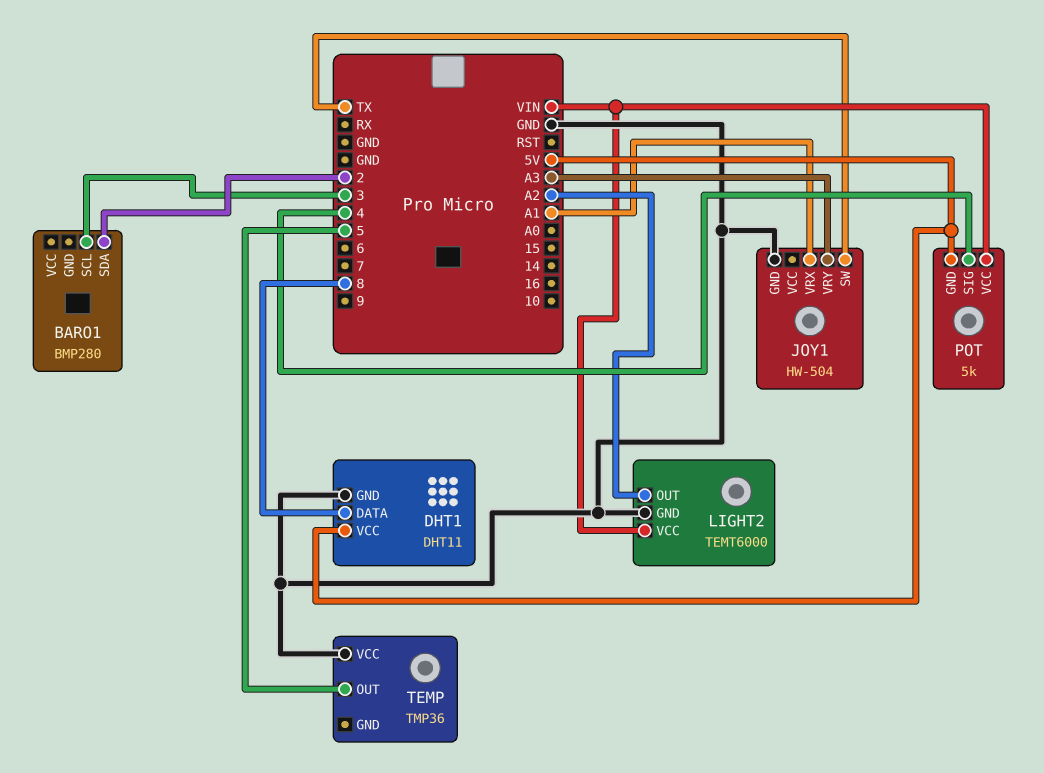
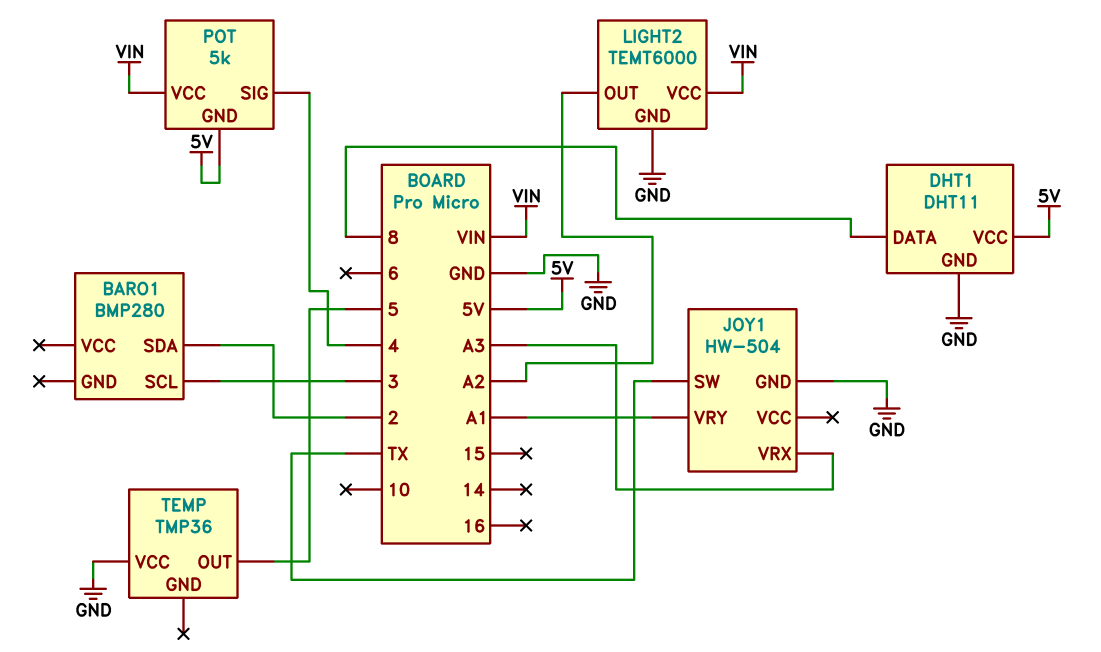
JOY1 pin VRX: A1 -> A3
JOY1 pin VRY: A3 -> A1

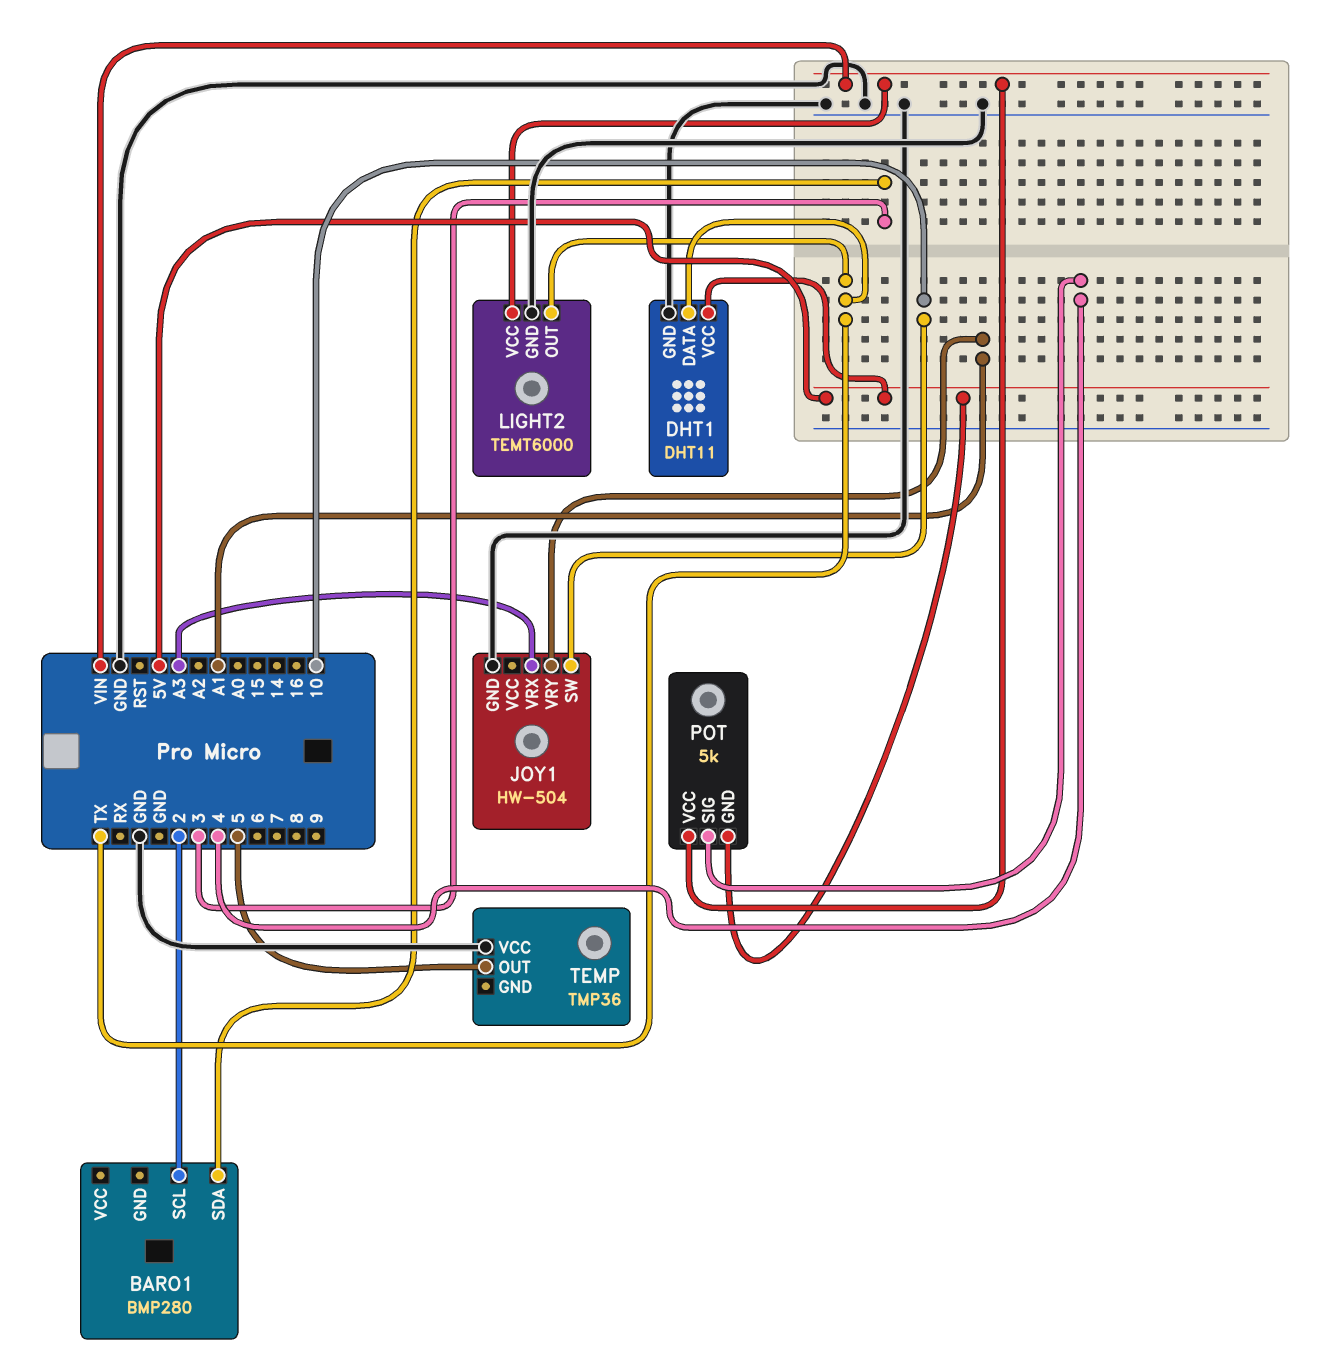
BARO1 pin SCL: 3 -> 2
BARO1 pin SDA: 2 -> 3
DHT1 pin DATA: 8 -> TX
JOY1 pin SW: TX -> 10
LIGHT2 pin OUT: A2 -> TX

